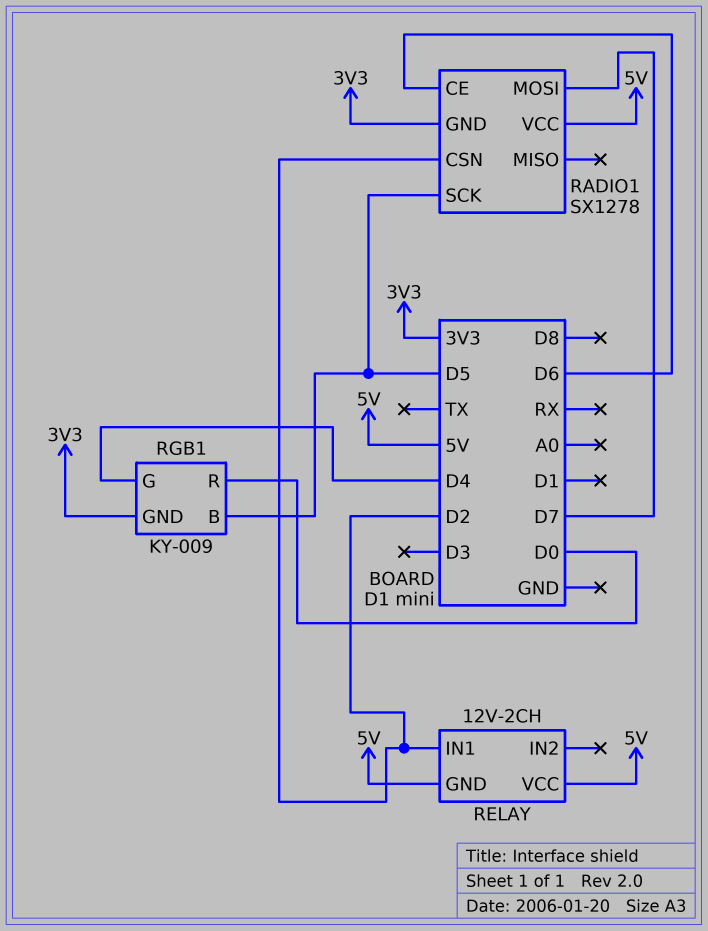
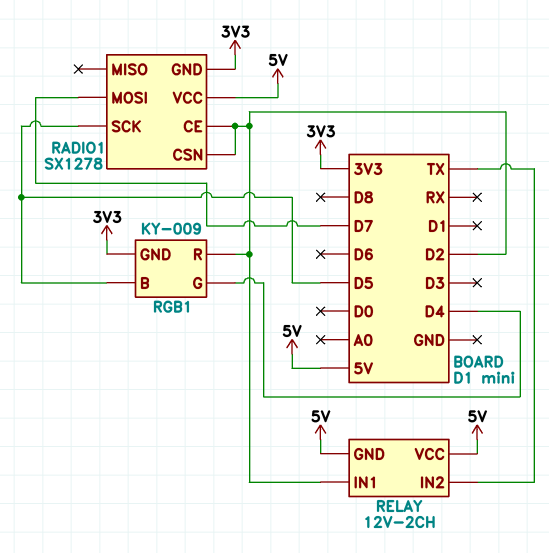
RADIO1 pin CE: D6 -> D2
RELAY pin IN2: none -> TX
RGB1 pin R: D0 -> D2

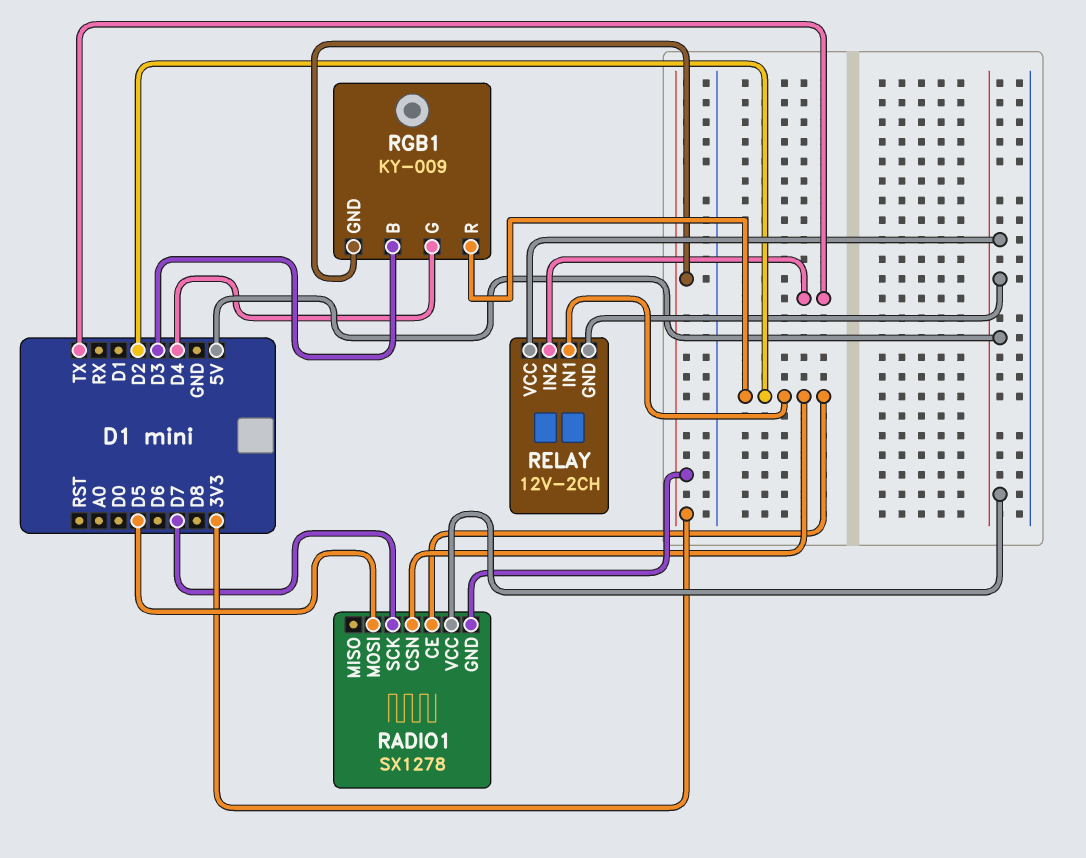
RADIO1 pin MOSI: D7 -> D5
RADIO1 pin SCK: D5 -> D7
RGB1 pin B: D5 -> D3

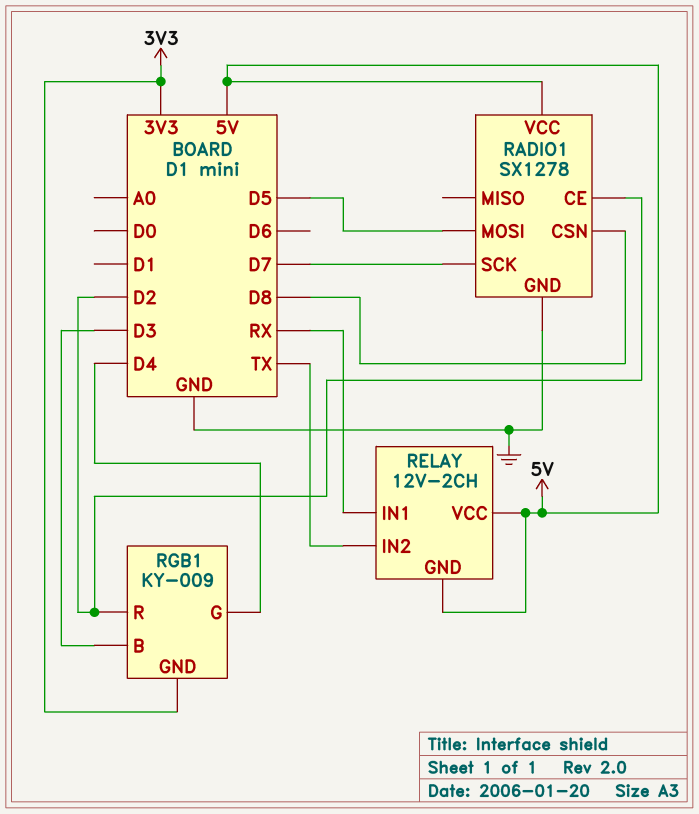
RADIO1 pin CSN: D2 -> D8
RADIO1 pin GND: 3V3 -> GND
RELAY pin IN1: D2 -> RX

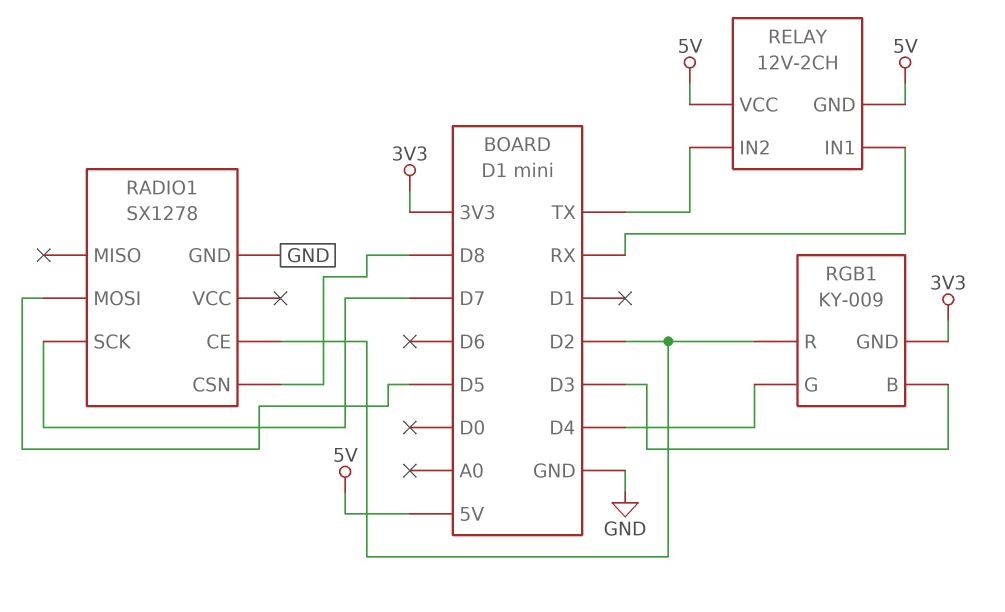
RADIO1 pin VCC: 5V -> none

